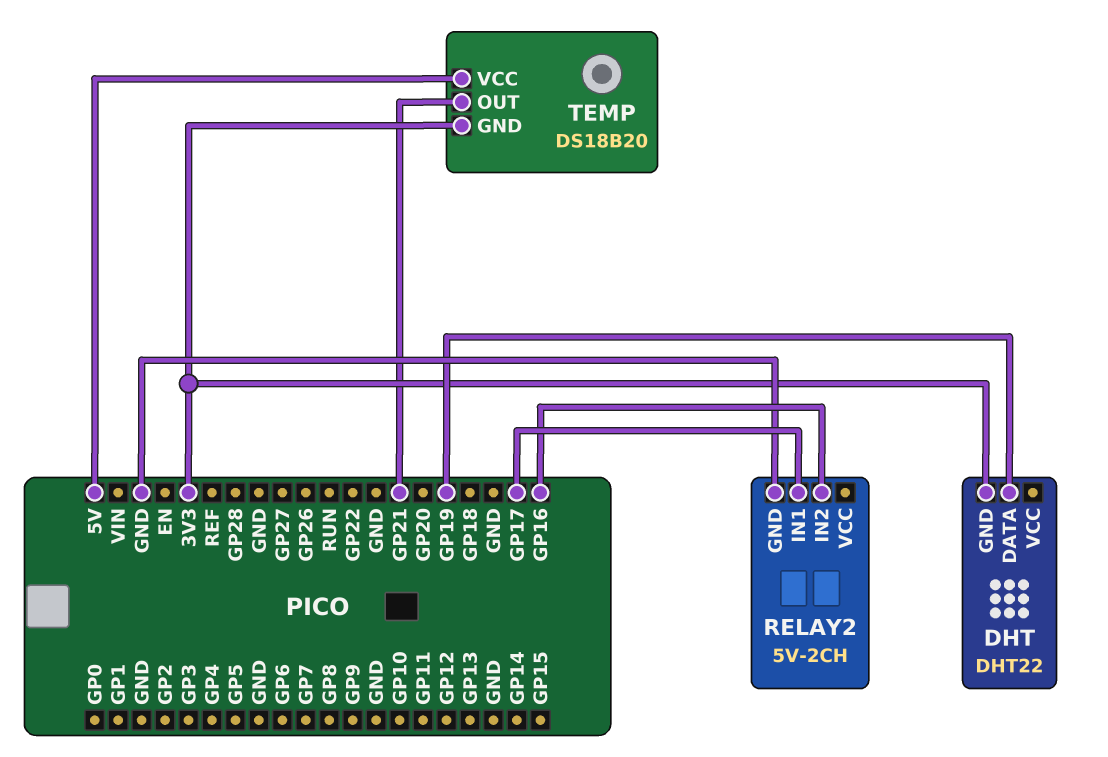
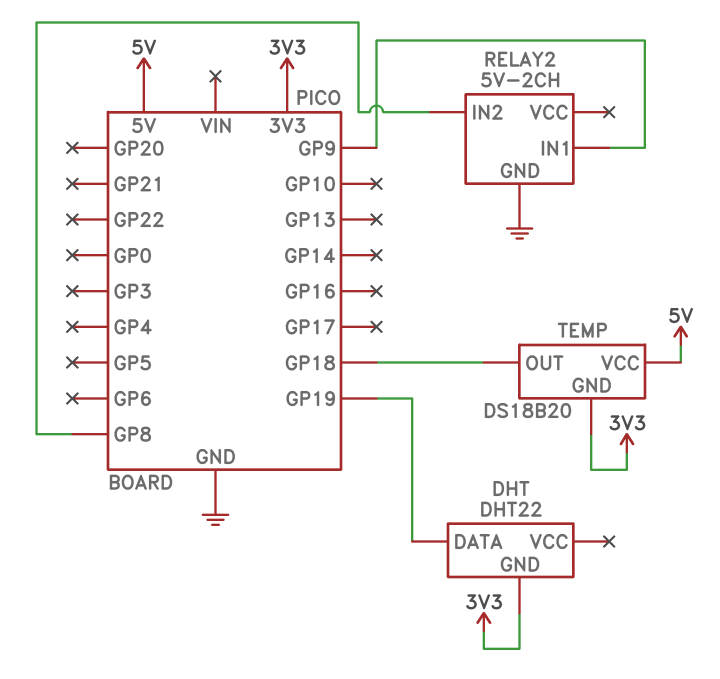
RELAY2 pin IN1: GP17 -> GP9
RELAY2 pin IN2: GP16 -> GP8
TEMP pin OUT: GP21 -> GP18

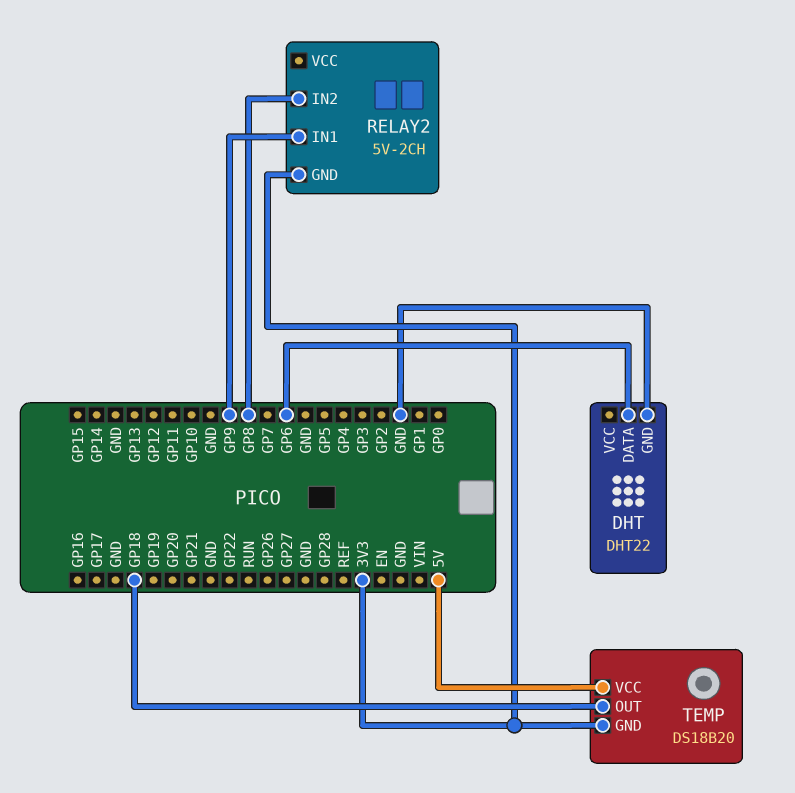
DHT pin DATA: GP19 -> GP6
DHT pin GND: 3V3 -> GND
RELAY2 pin GND: GND -> 3V3

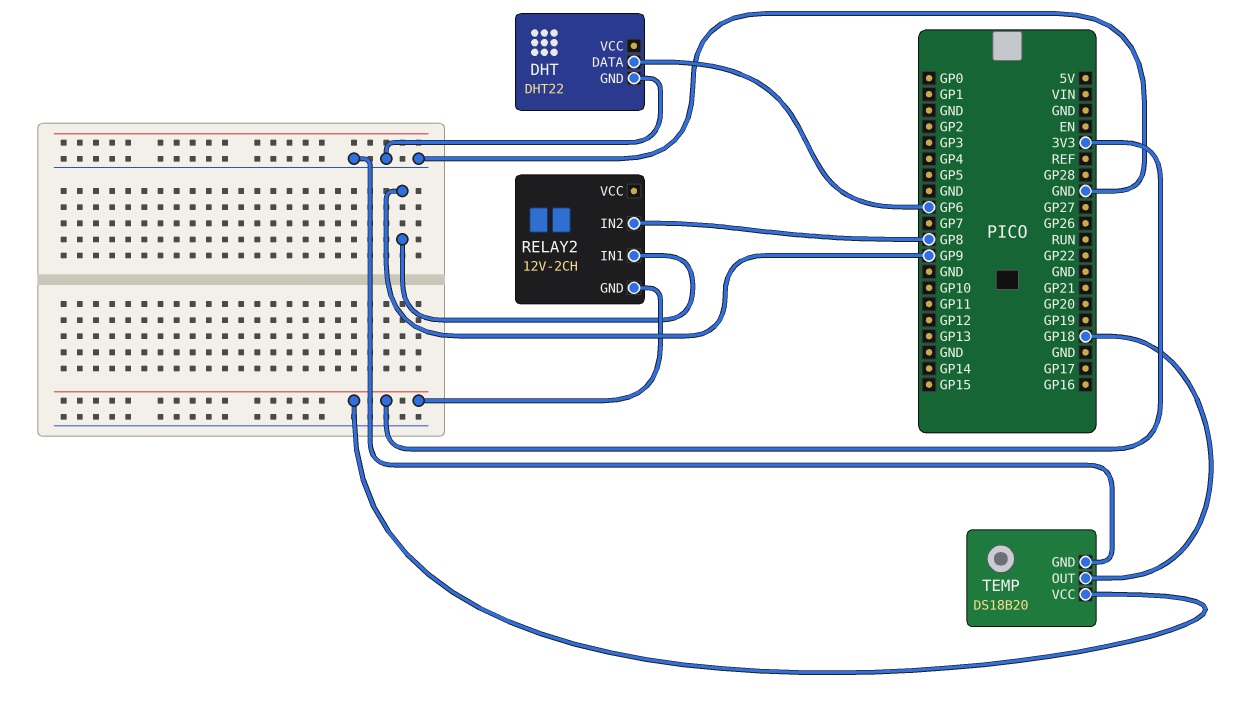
RELAY2: 5V-2CH -> 12V-2CH
TEMP pin GND: 3V3 -> GND
TEMP pin VCC: 5V -> 3V3

